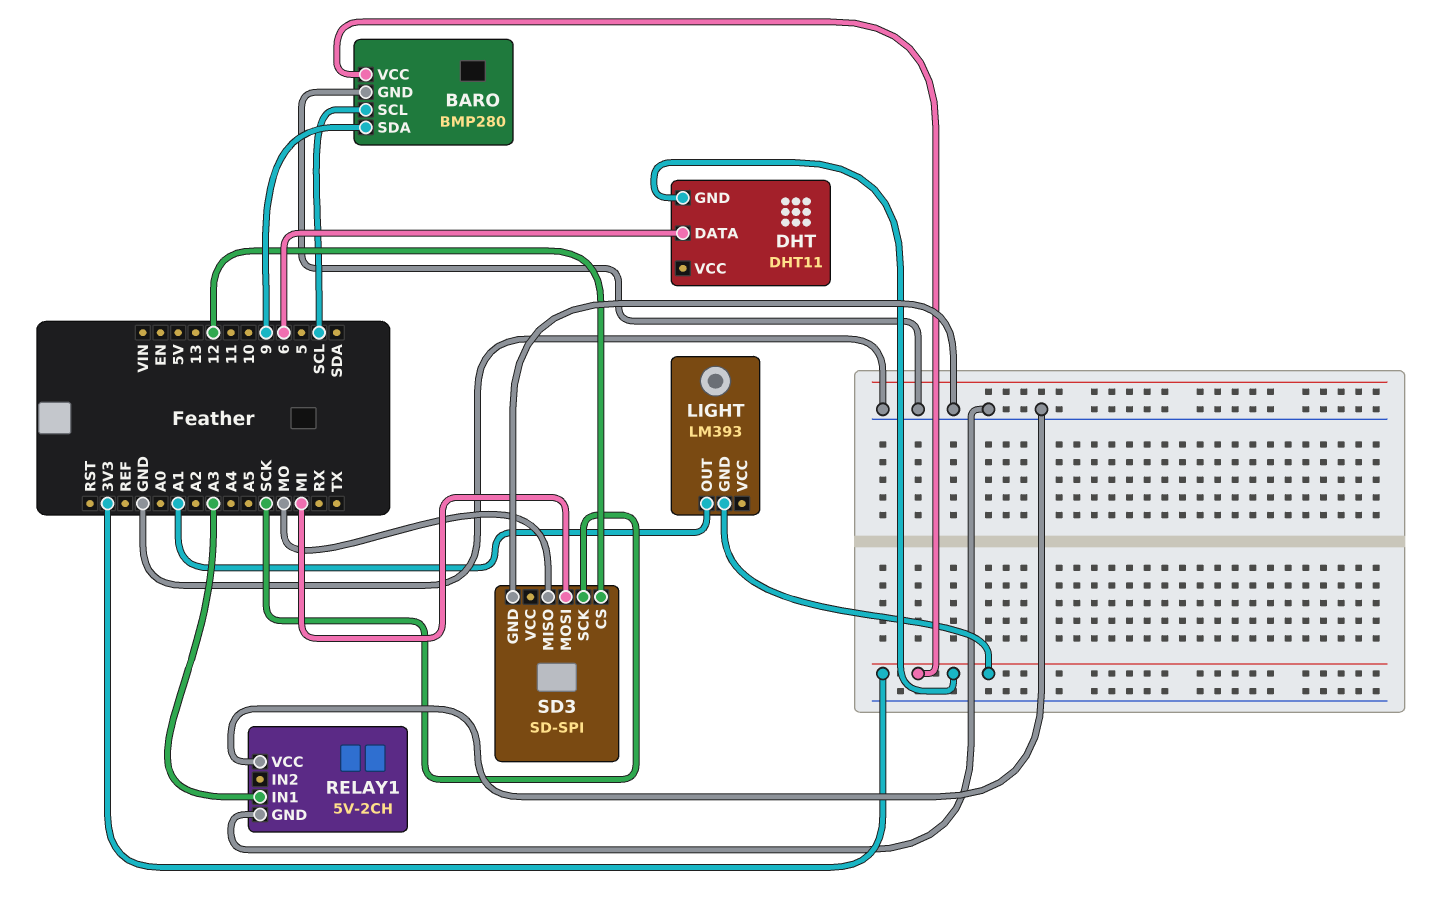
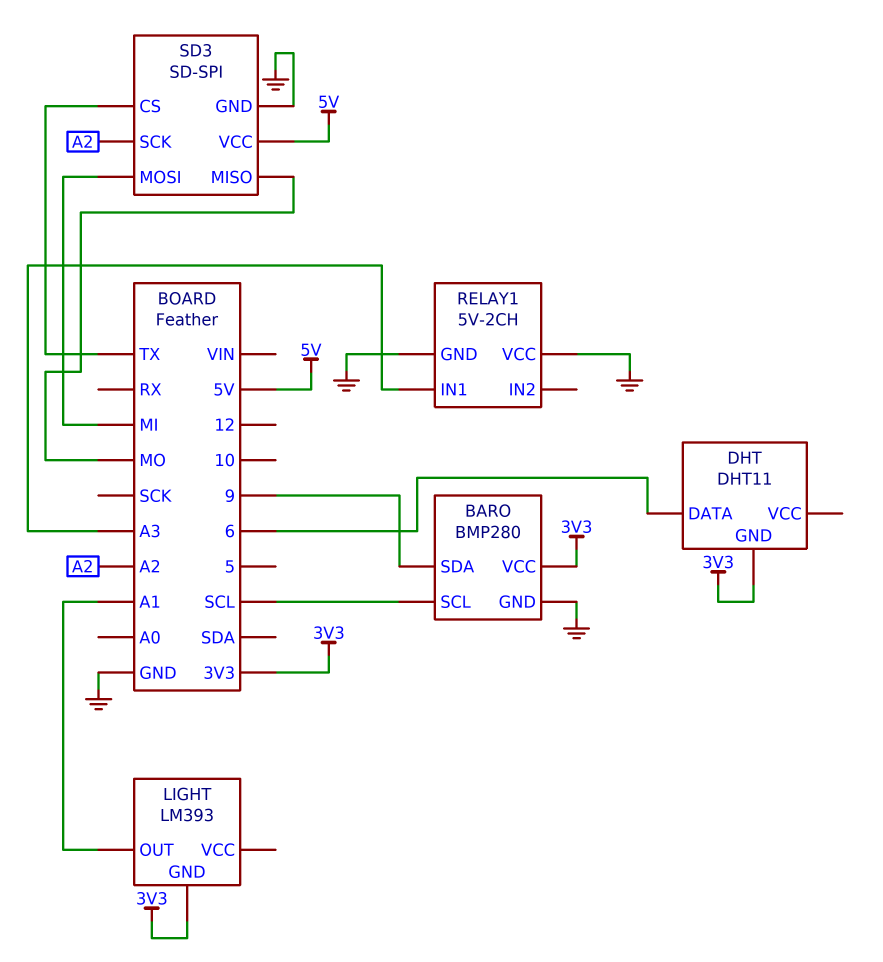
SD3 pin CS: 12 -> TX
SD3 pin SCK: SCK -> A2
SD3 pin VCC: none -> 5V

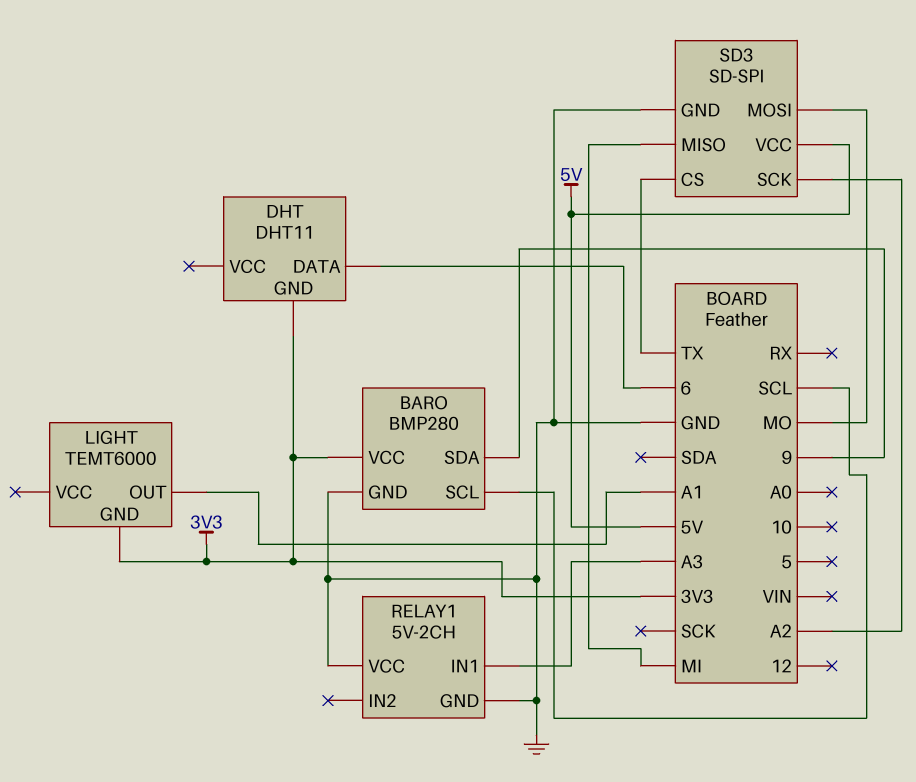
LIGHT: LM393 -> TEMT6000
SD3 pin MISO: MO -> MI
SD3 pin MOSI: MI -> MO

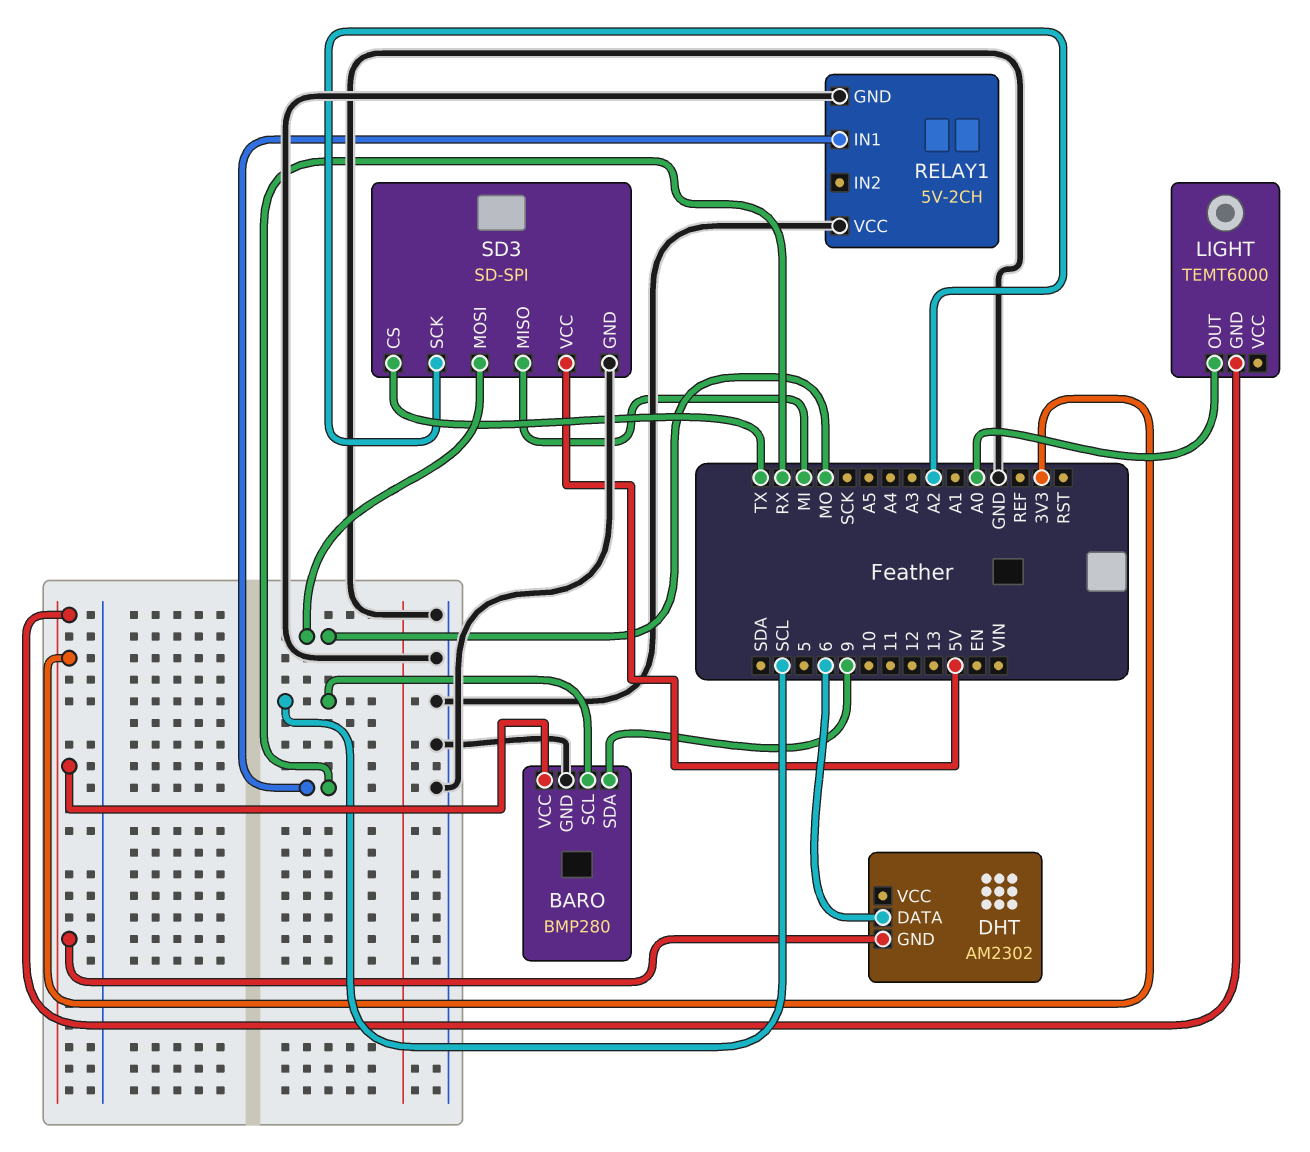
DHT: DHT11 -> AM2302
LIGHT pin OUT: A1 -> A0
RELAY1 pin IN1: A3 -> RX

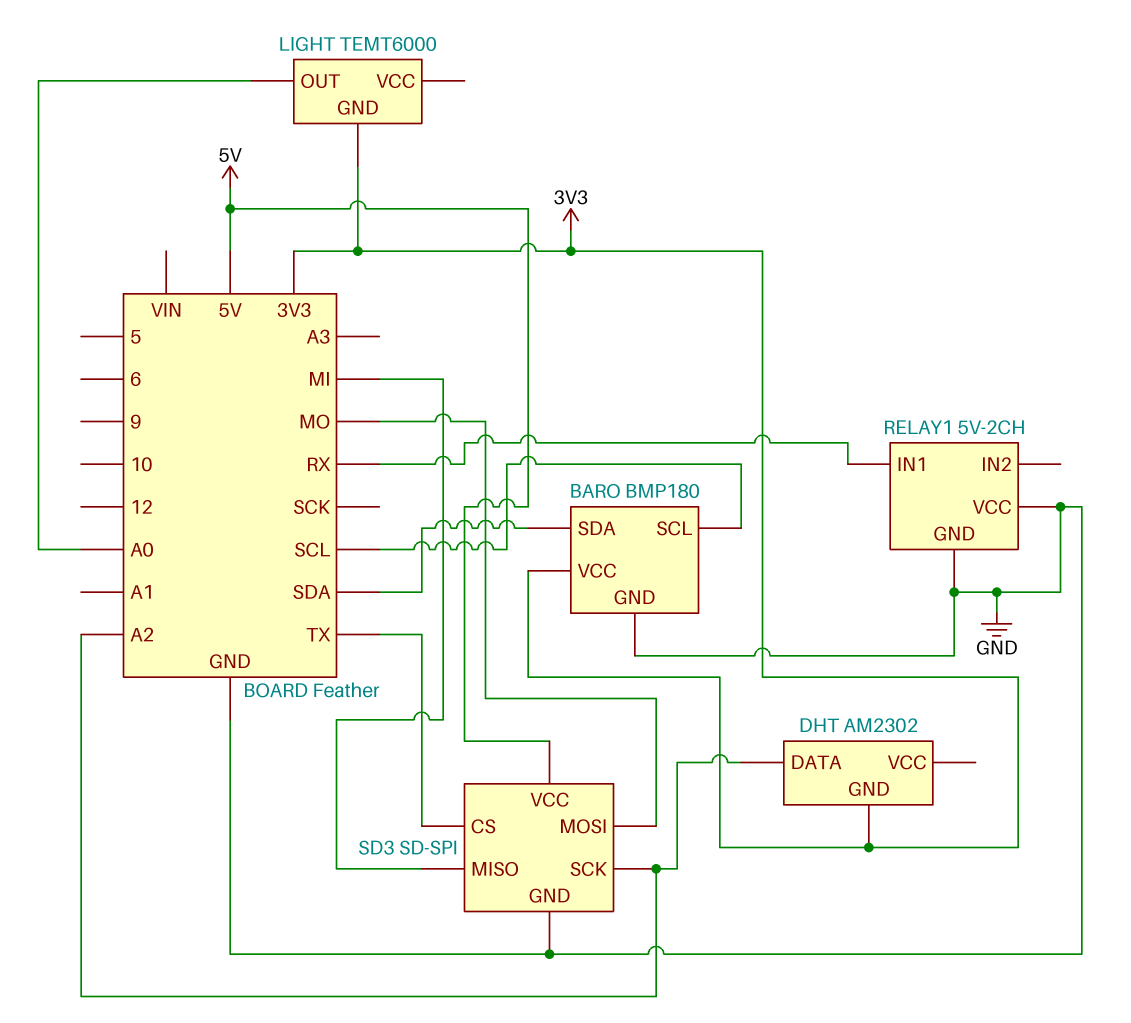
BARO: BMP280 -> BMP180
BARO pin SDA: 9 -> SDA
DHT pin DATA: 6 -> A2

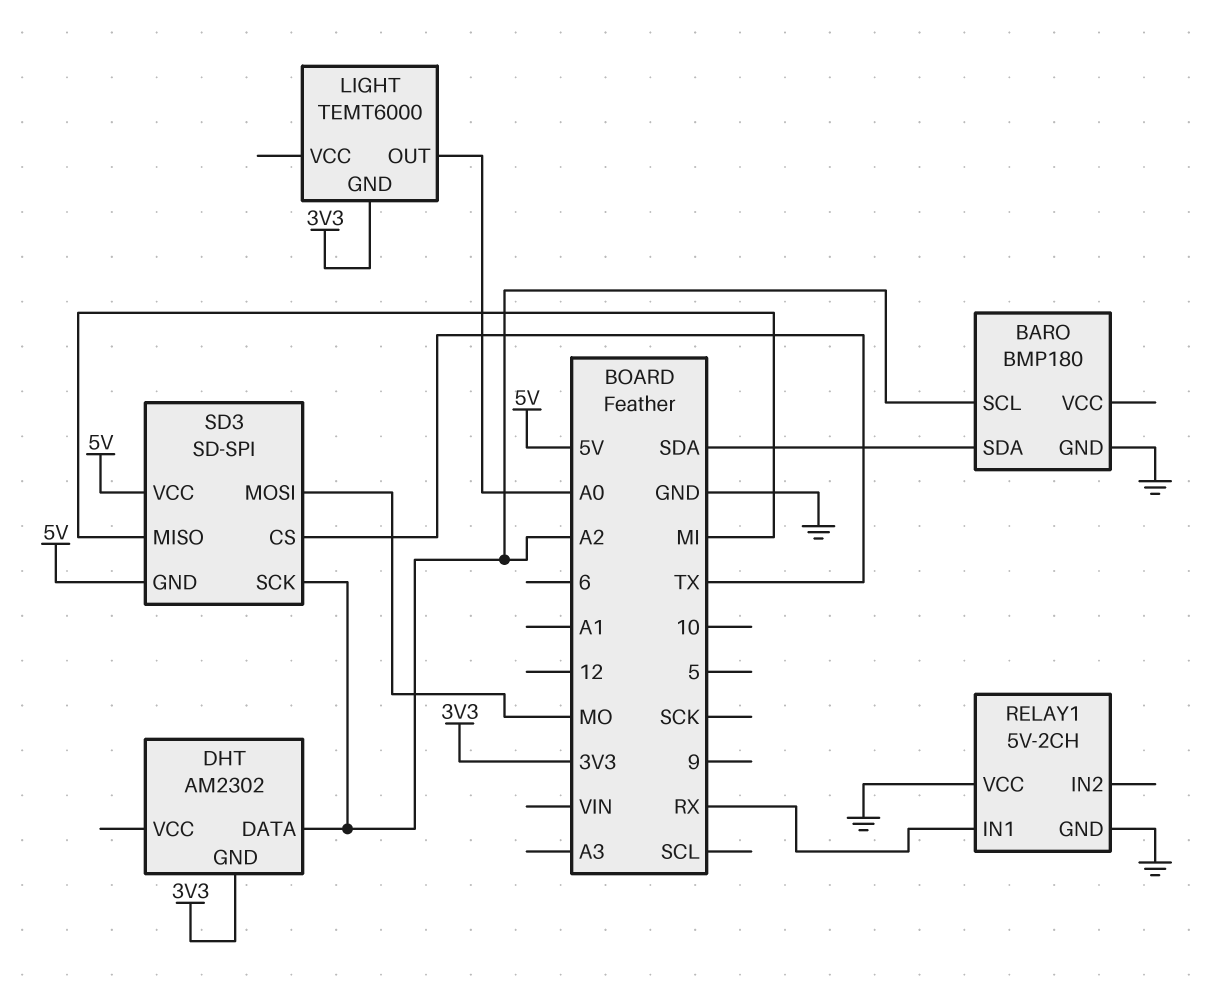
BARO pin SCL: SCL -> A2
BARO pin VCC: 3V3 -> none
SD3 pin GND: GND -> 5V

